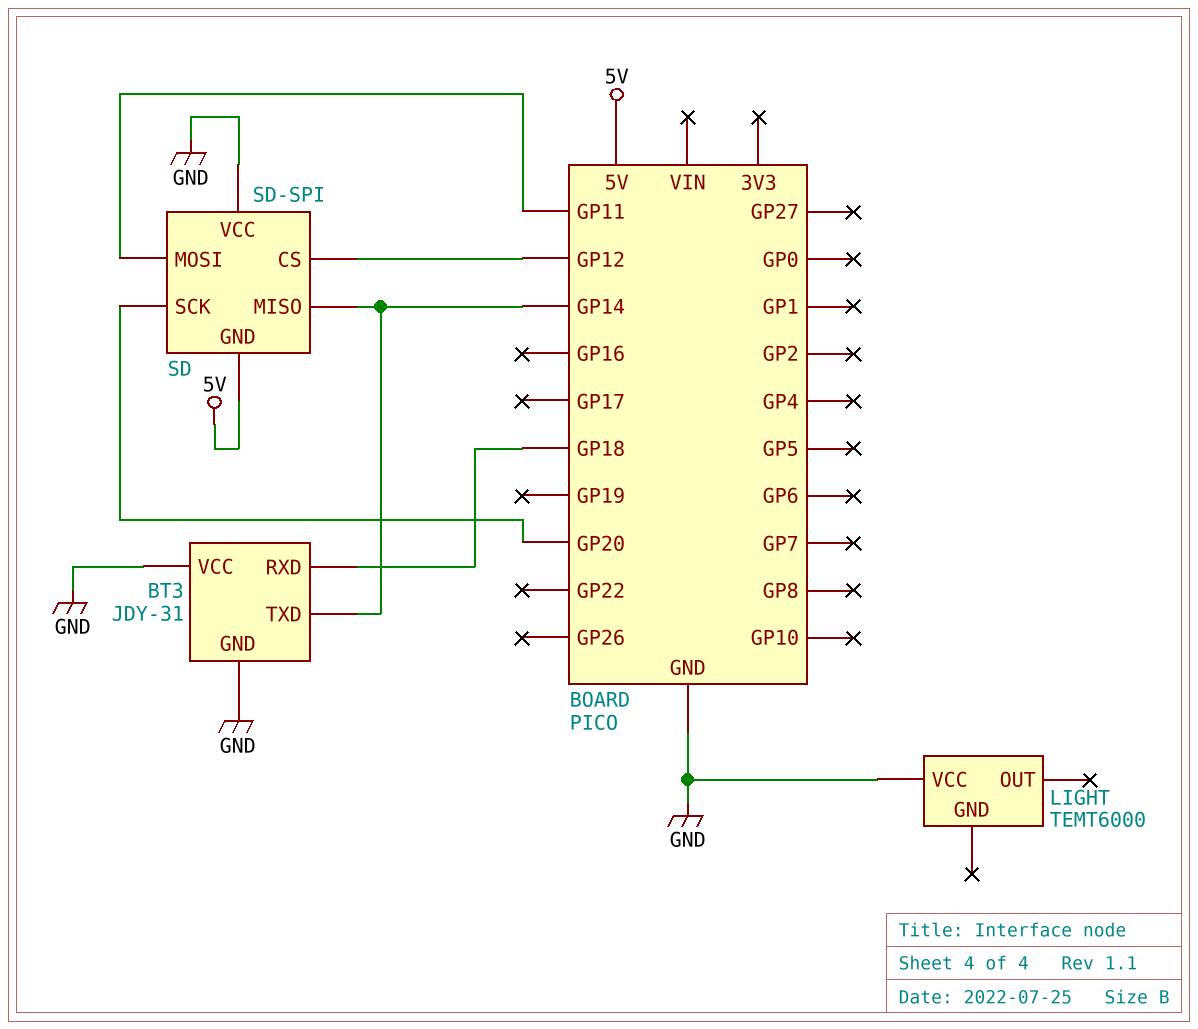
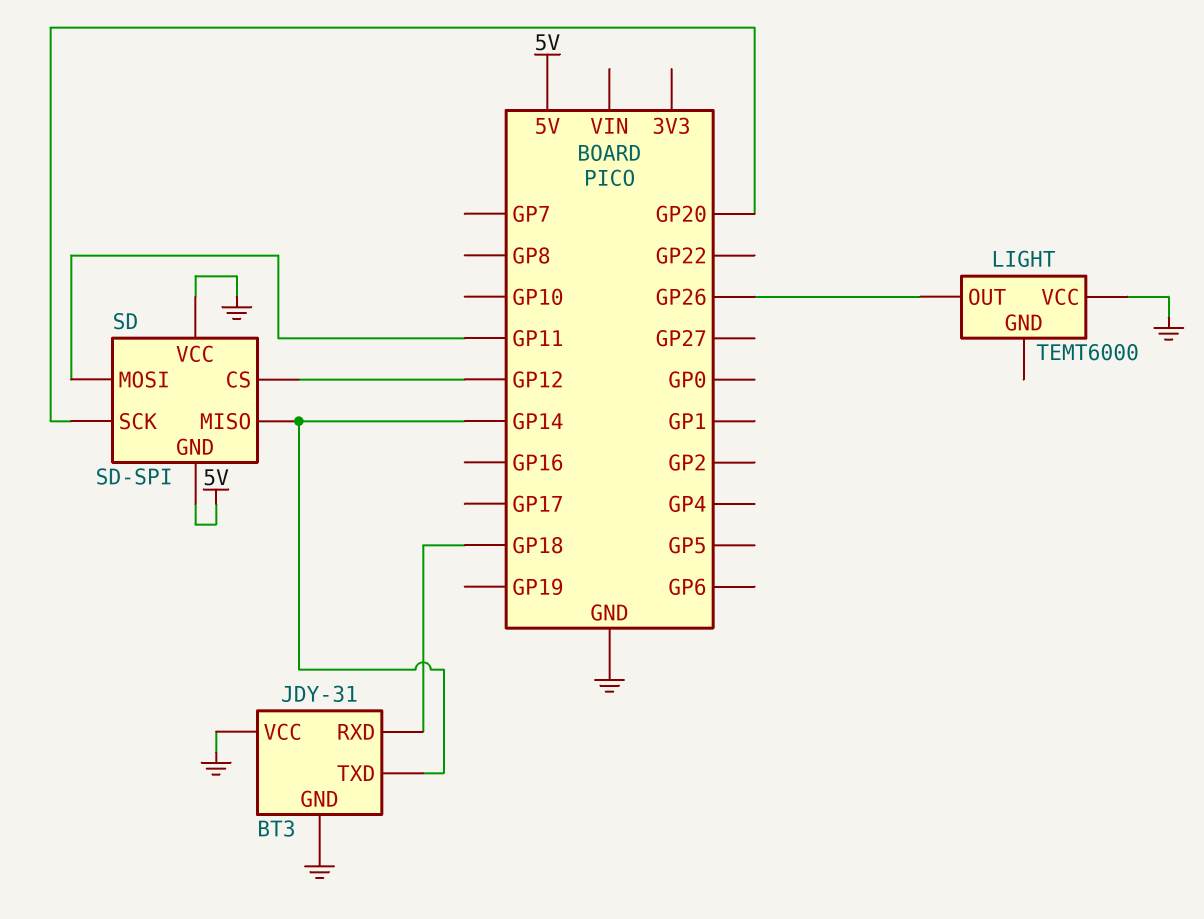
LIGHT pin OUT: none -> GP26

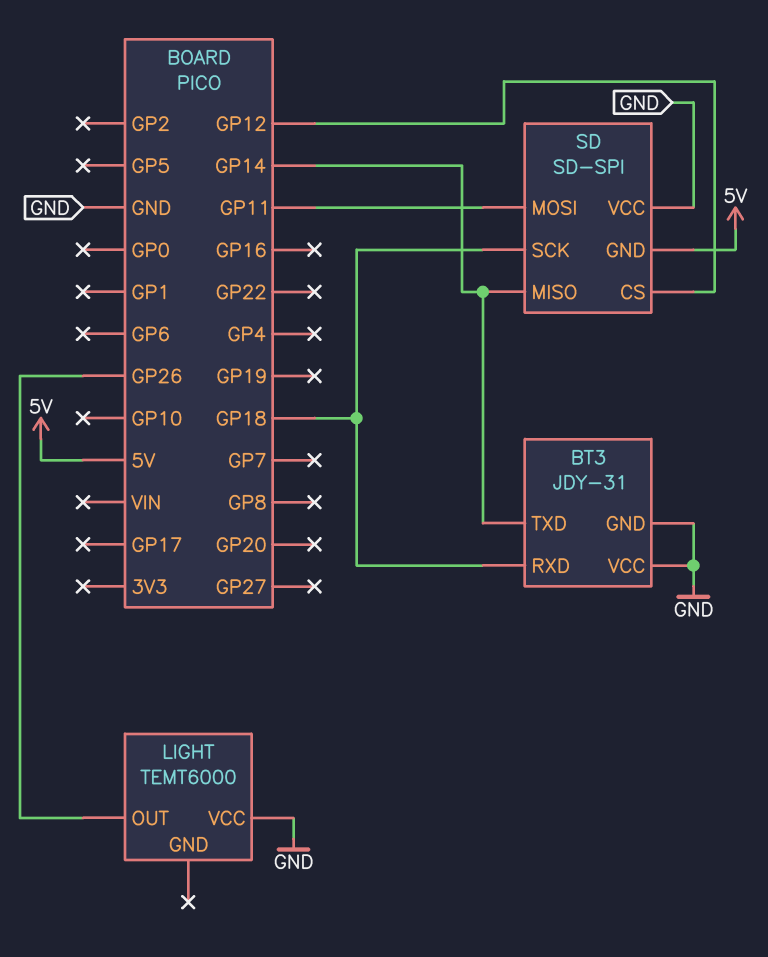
SD pin SCK: GP20 -> GP18

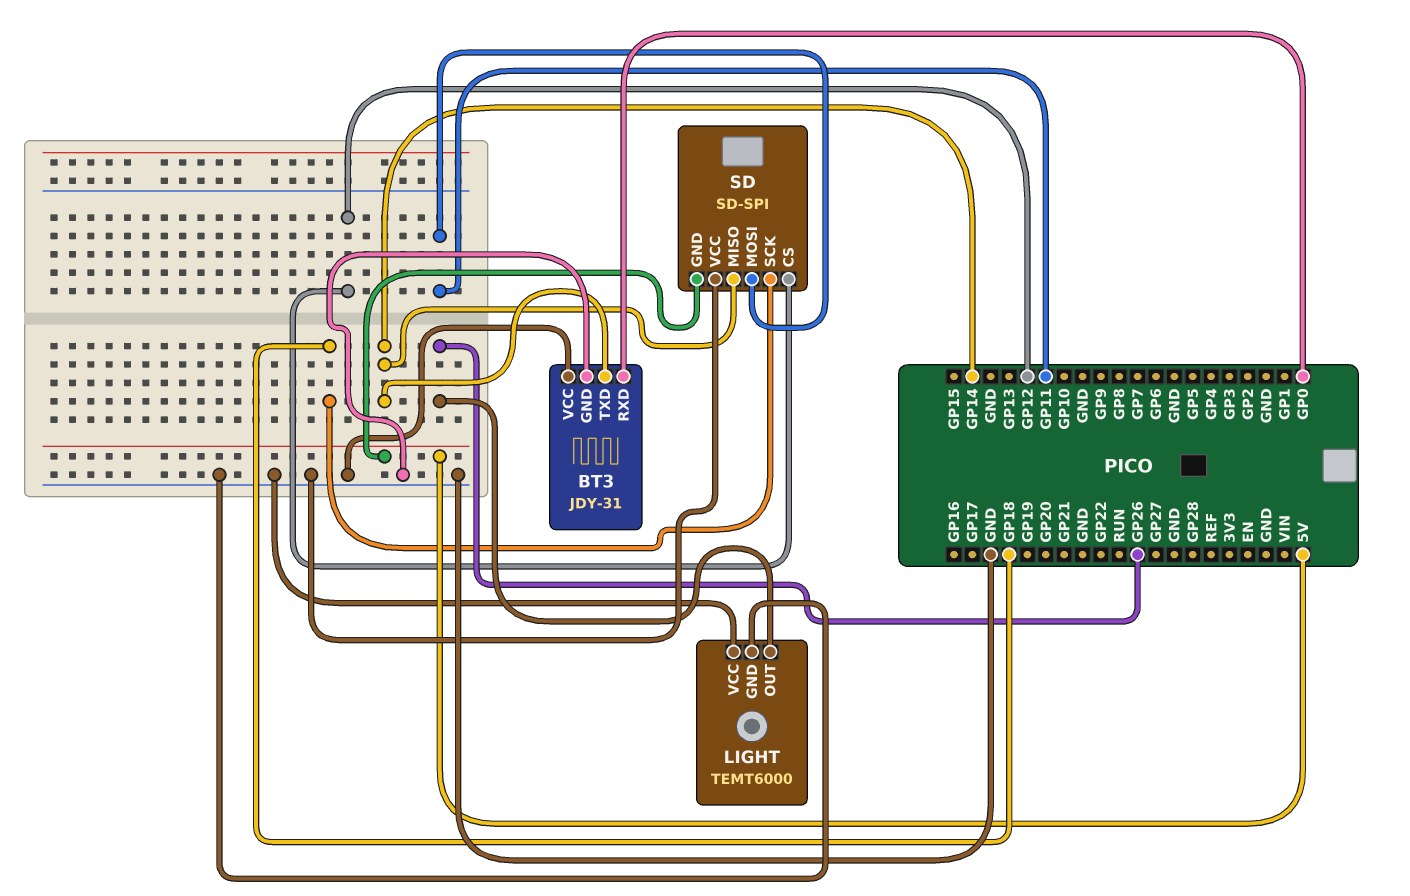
BT3 pin RXD: GP18 -> GP0
LIGHT pin GND: none -> GND

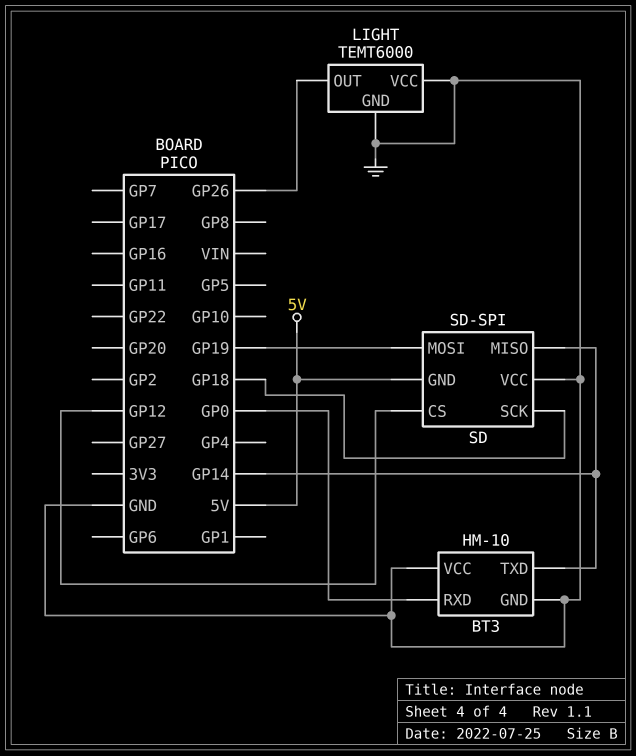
BT3: JDY-31 -> HM-10
SD pin MOSI: GP11 -> GP19

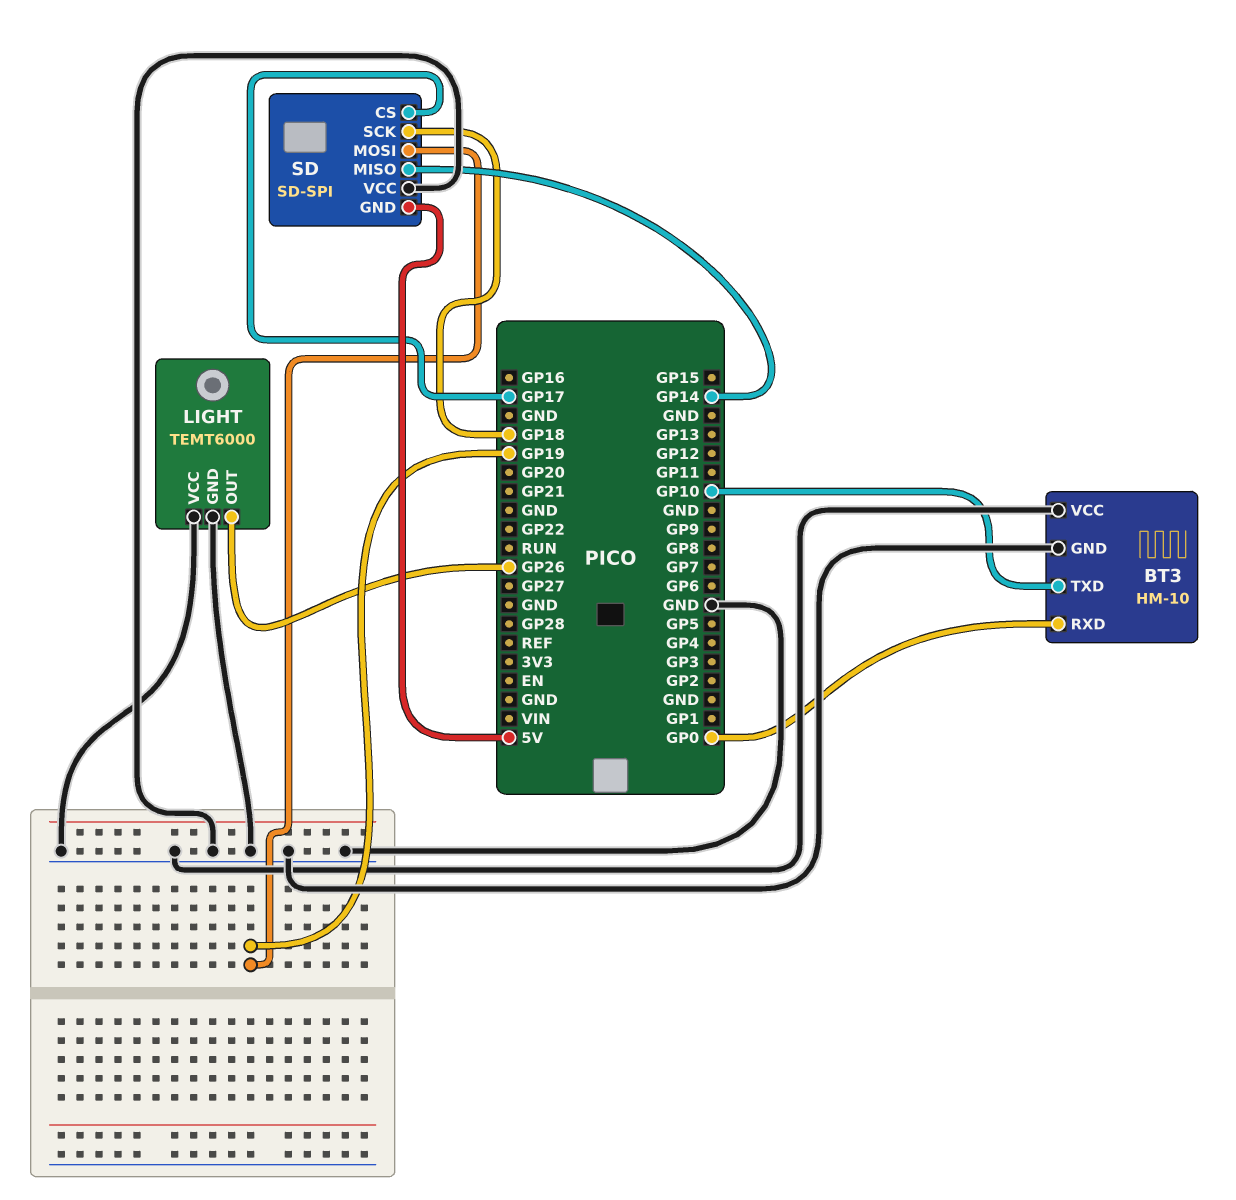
BT3 pin TXD: GP14 -> GP10
SD pin CS: GP12 -> GP17

